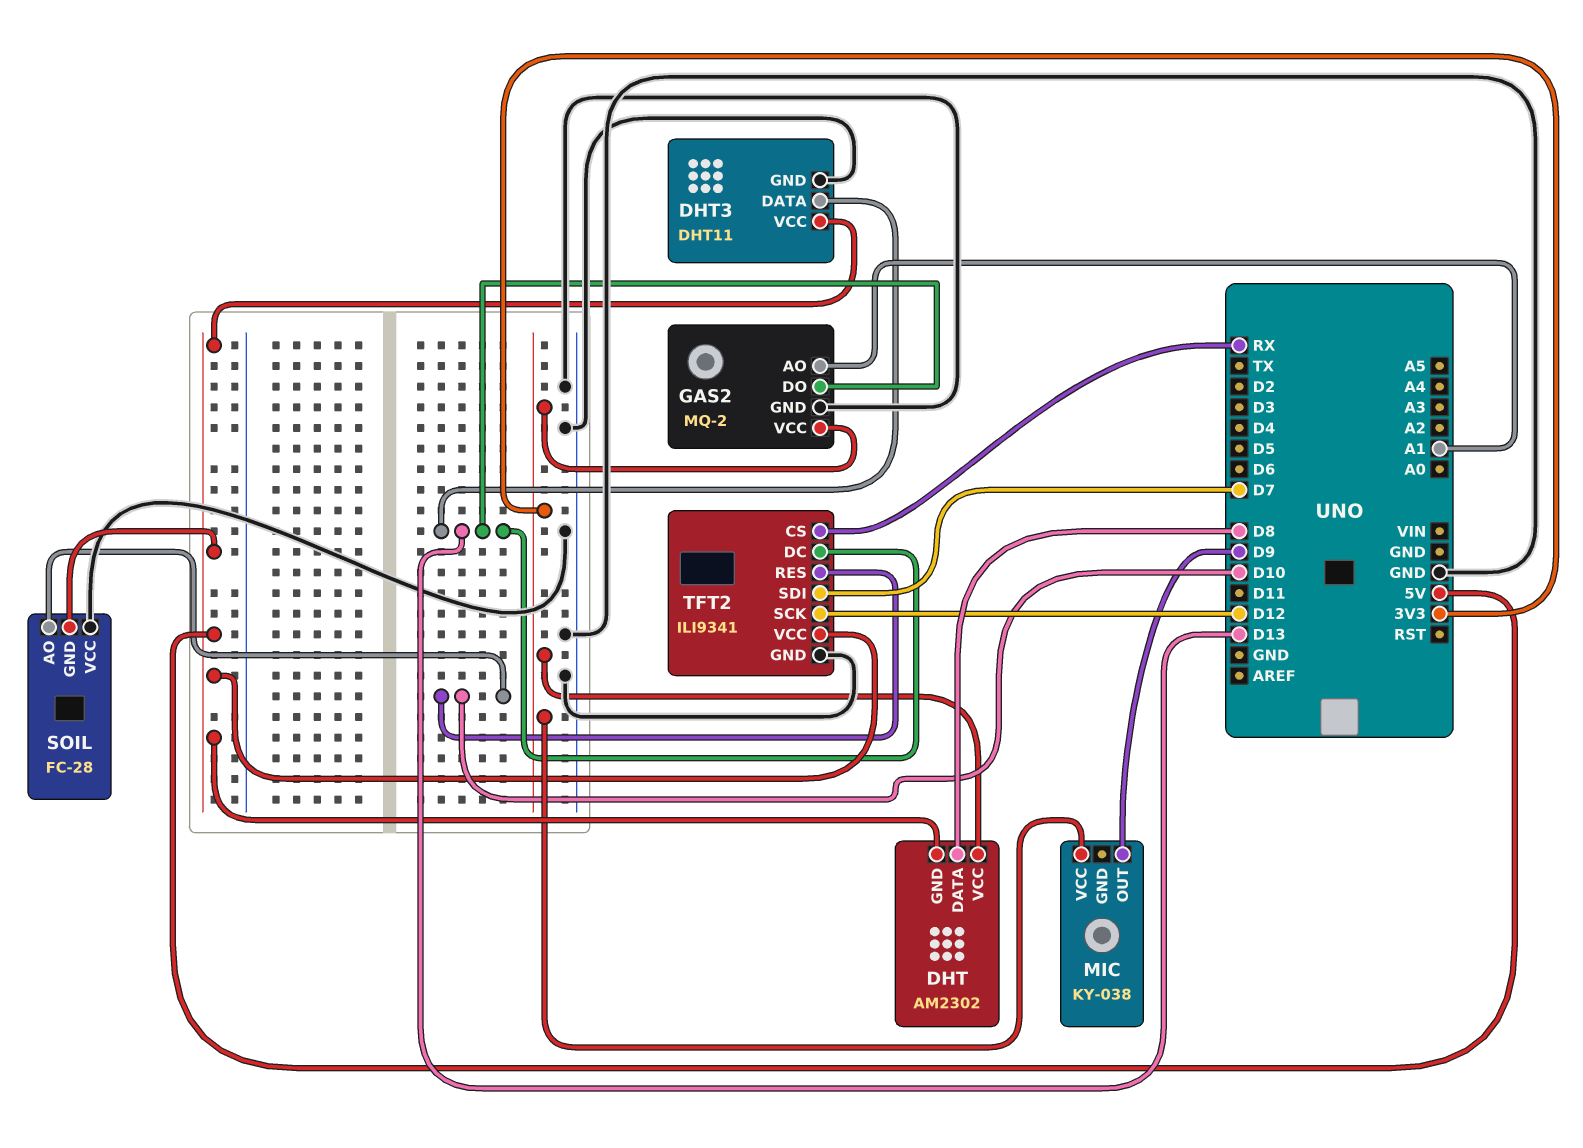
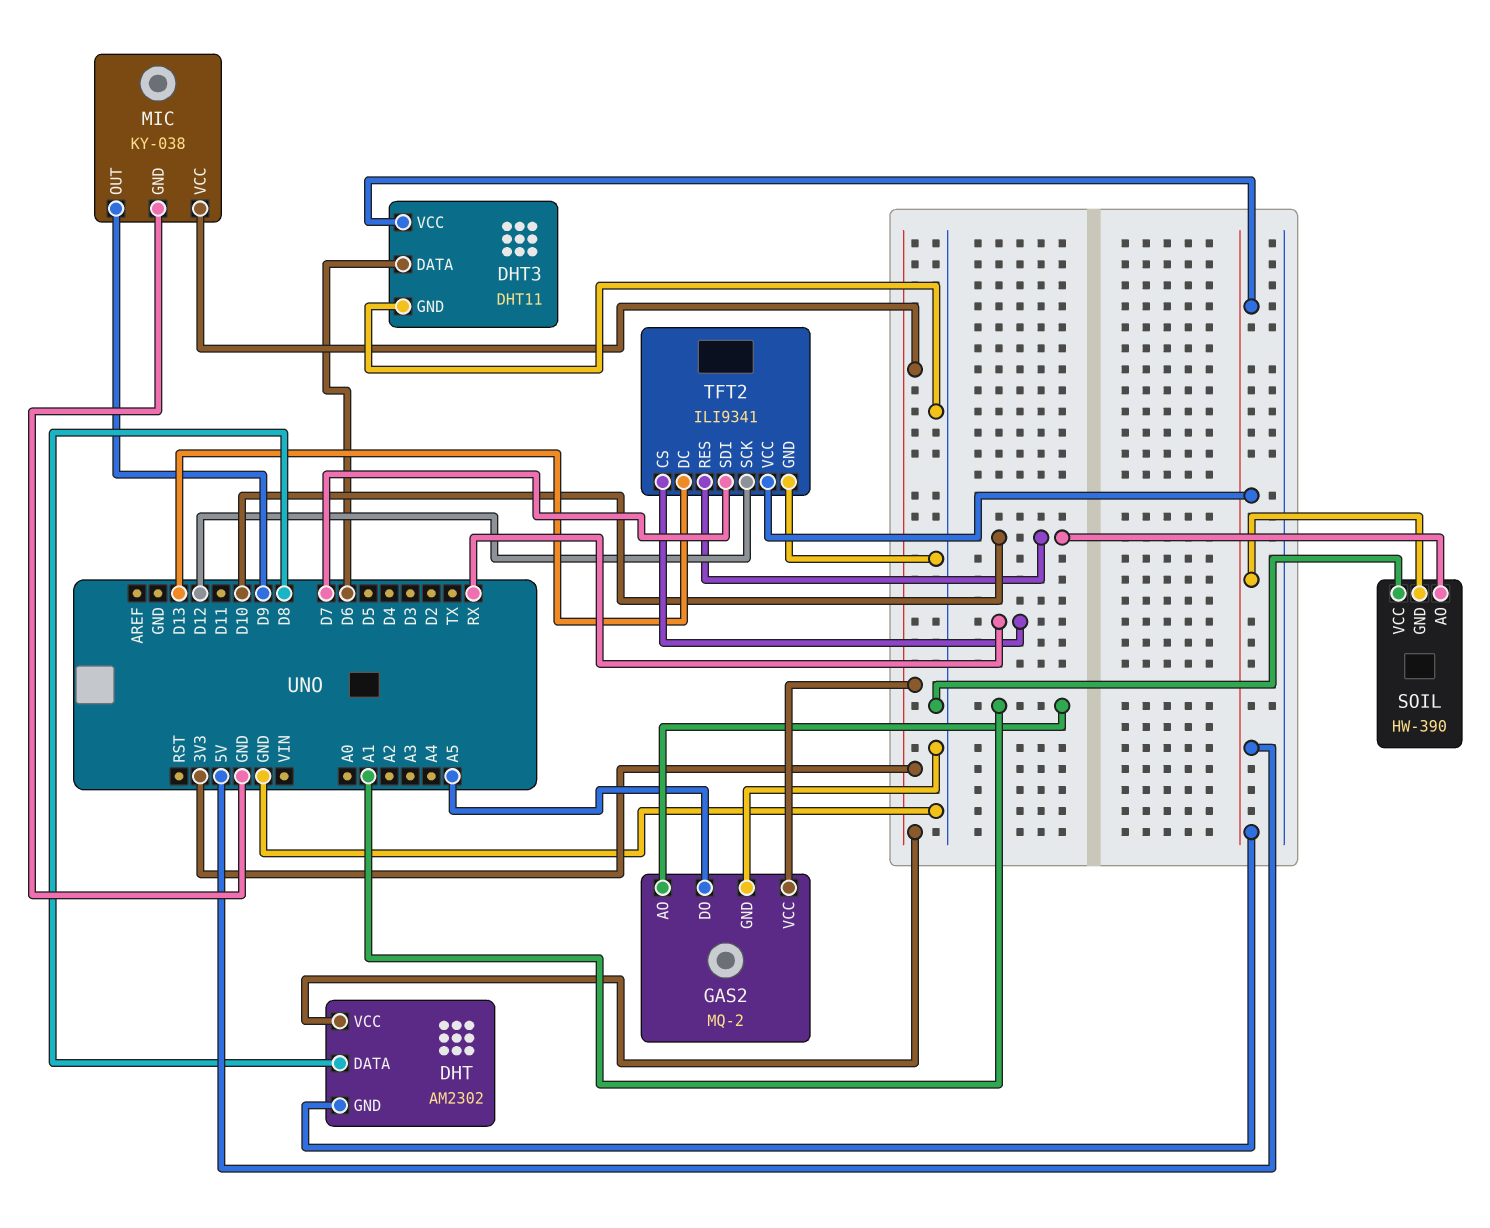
DHT3 pin DATA: D13 -> D6
GAS2 pin DO: D13 -> A5
MIC pin GND: none -> GND
SOIL: FC-28 -> HW-390

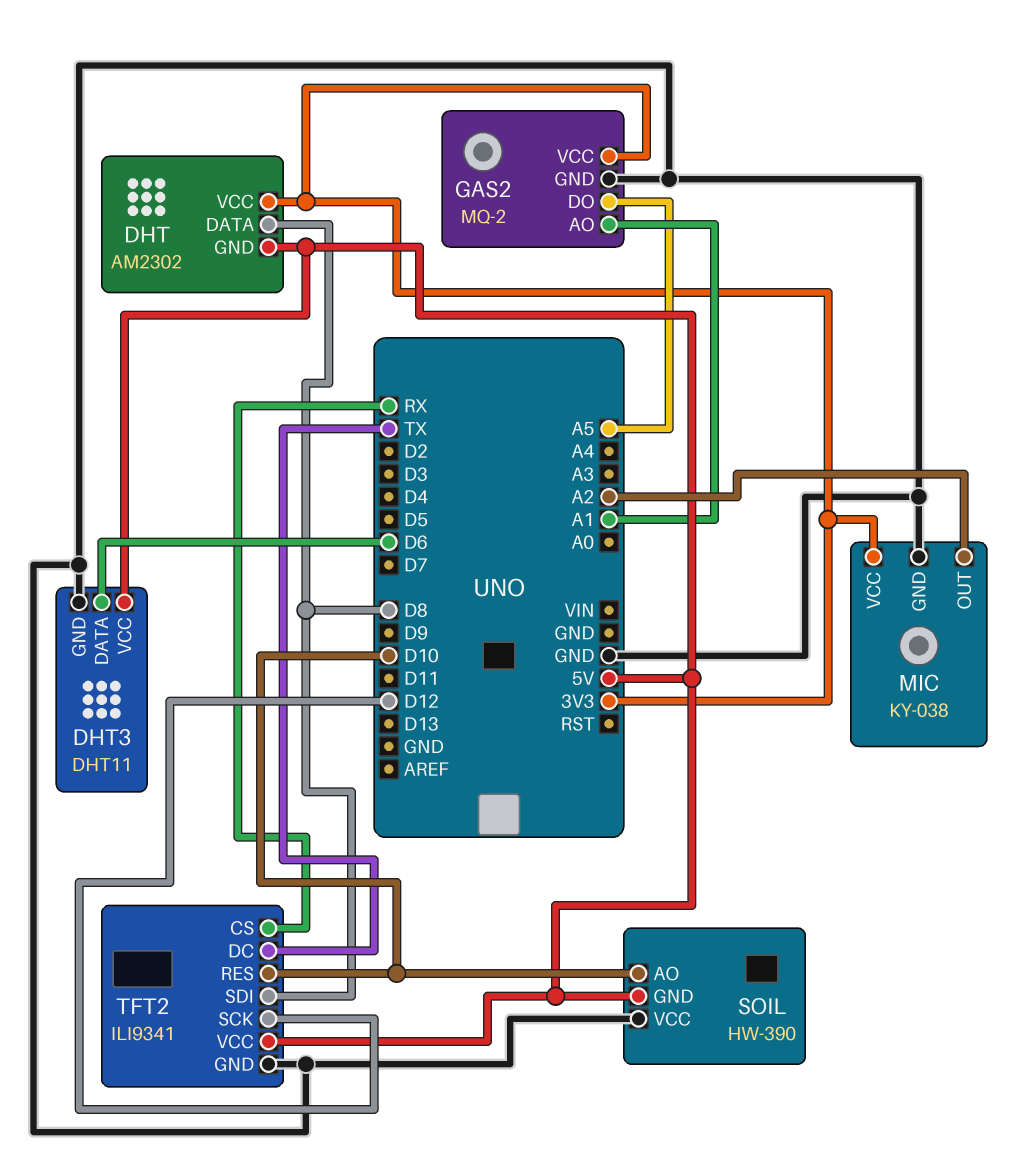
MIC pin OUT: D9 -> A2
TFT2 pin DC: D13 -> TX
TFT2 pin SDI: D7 -> D8

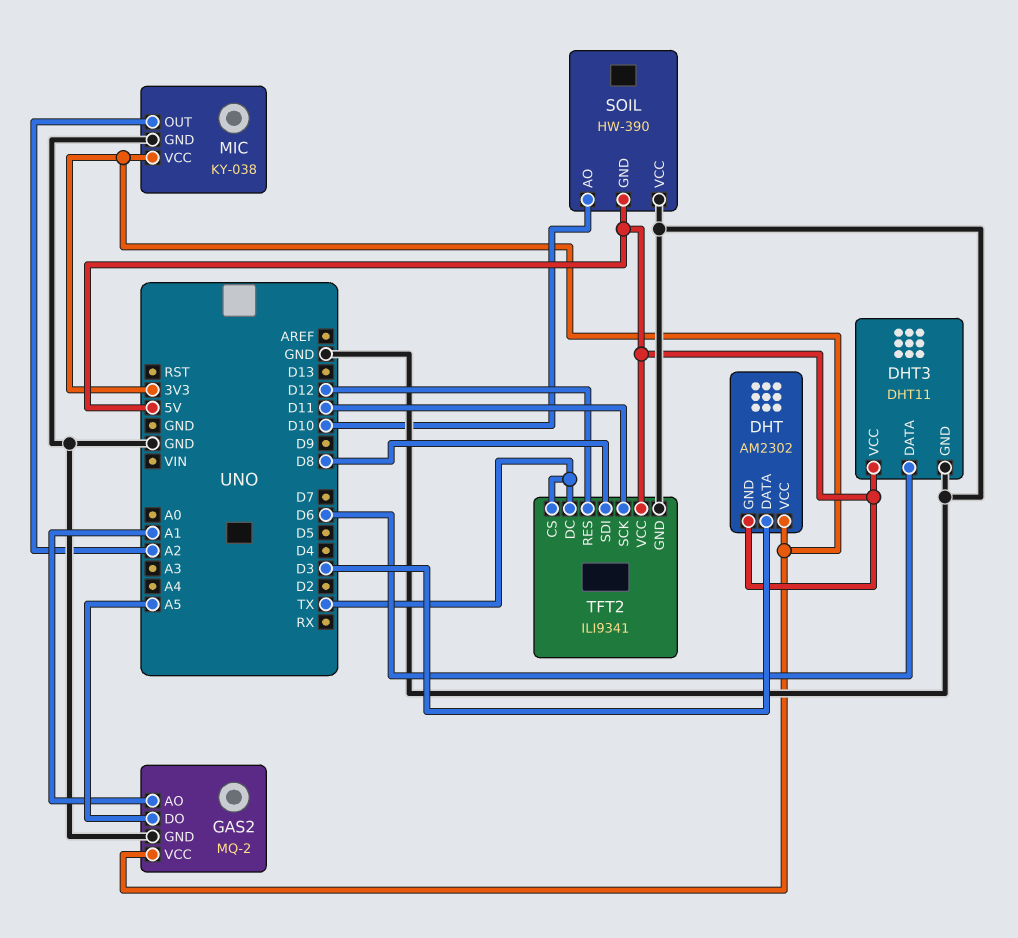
DHT pin DATA: D8 -> D3
TFT2 pin CS: RX -> TX
TFT2 pin RES: D10 -> D12
TFT2 pin SCK: D12 -> D11

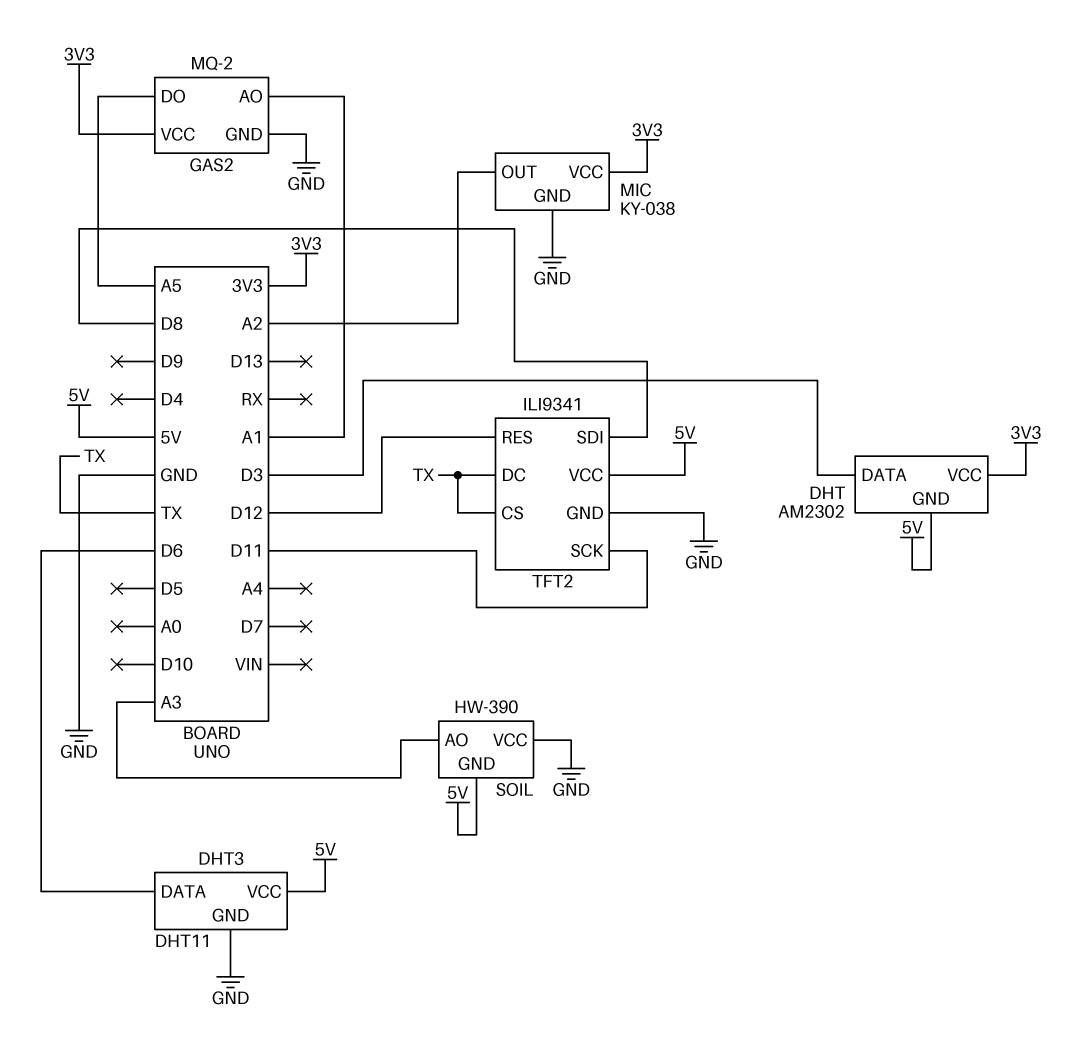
SOIL pin AO: D10 -> A3

